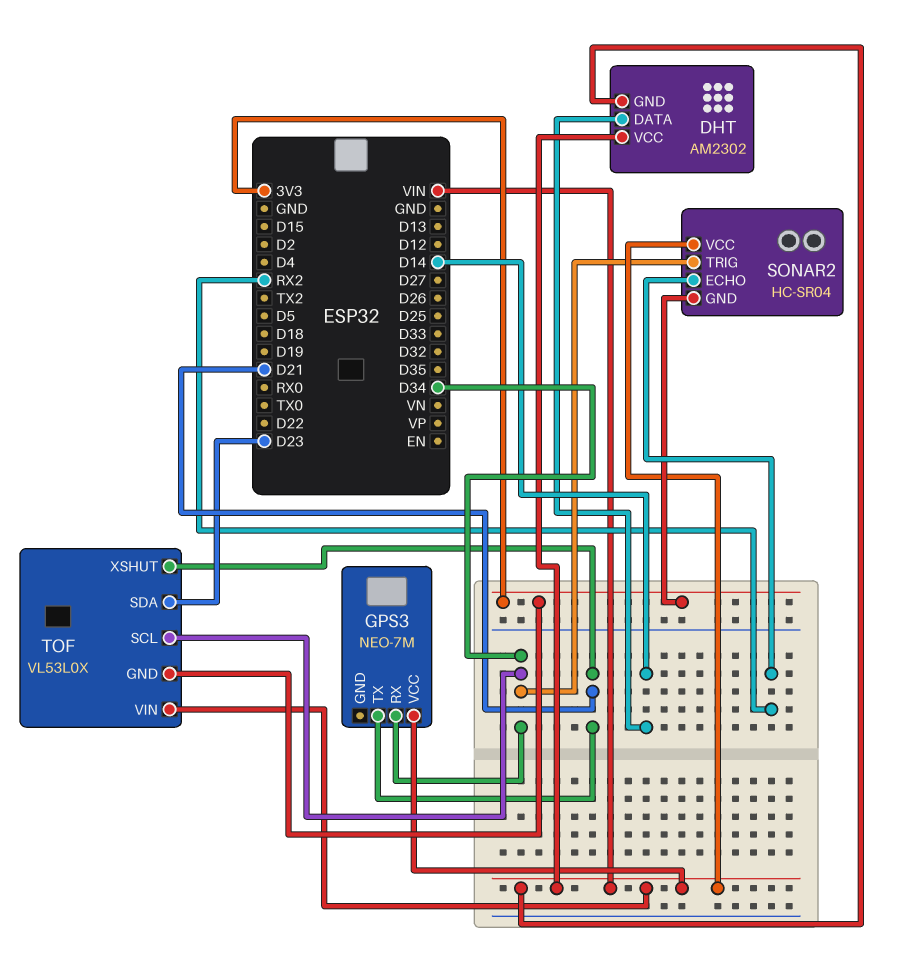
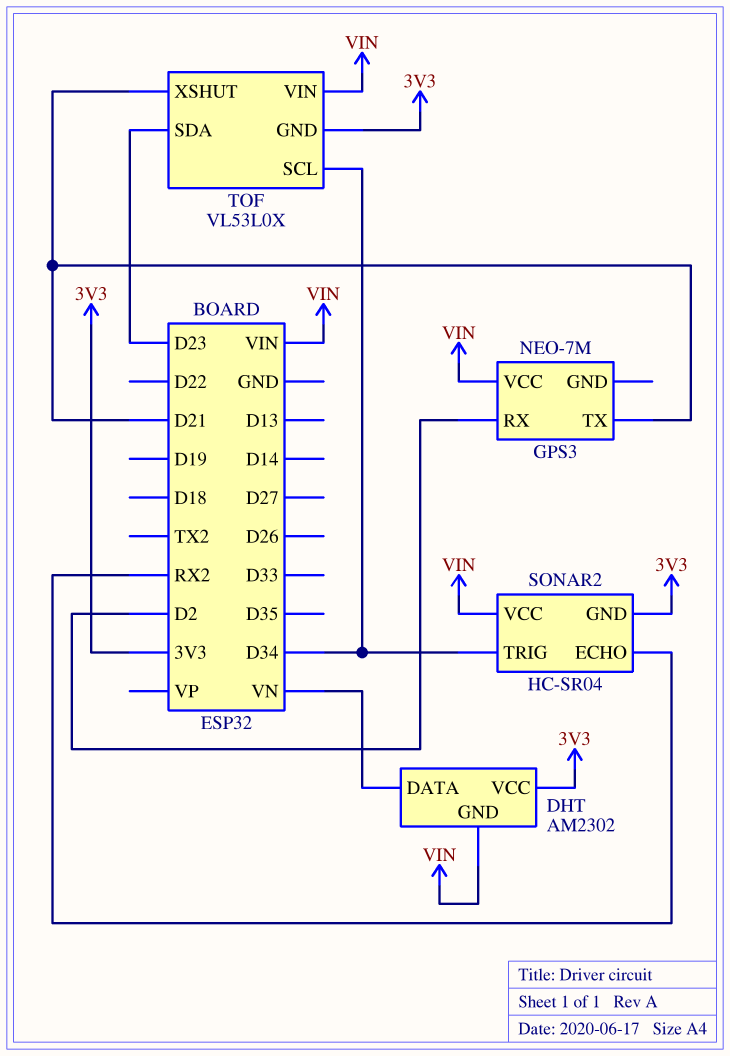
DHT pin DATA: D14 -> VN
DHT pin VCC: VIN -> 3V3
GPS3 pin RX: D34 -> D2

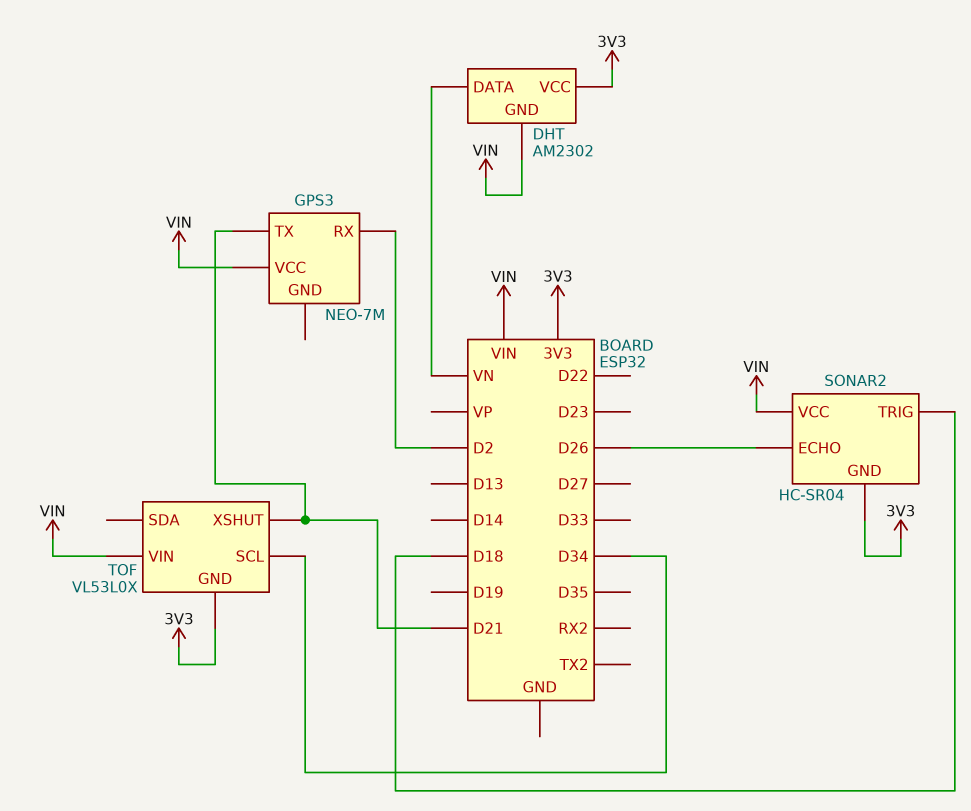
SONAR2 pin ECHO: RX2 -> D26
SONAR2 pin TRIG: D34 -> D18
TOF pin SDA: D23 -> none

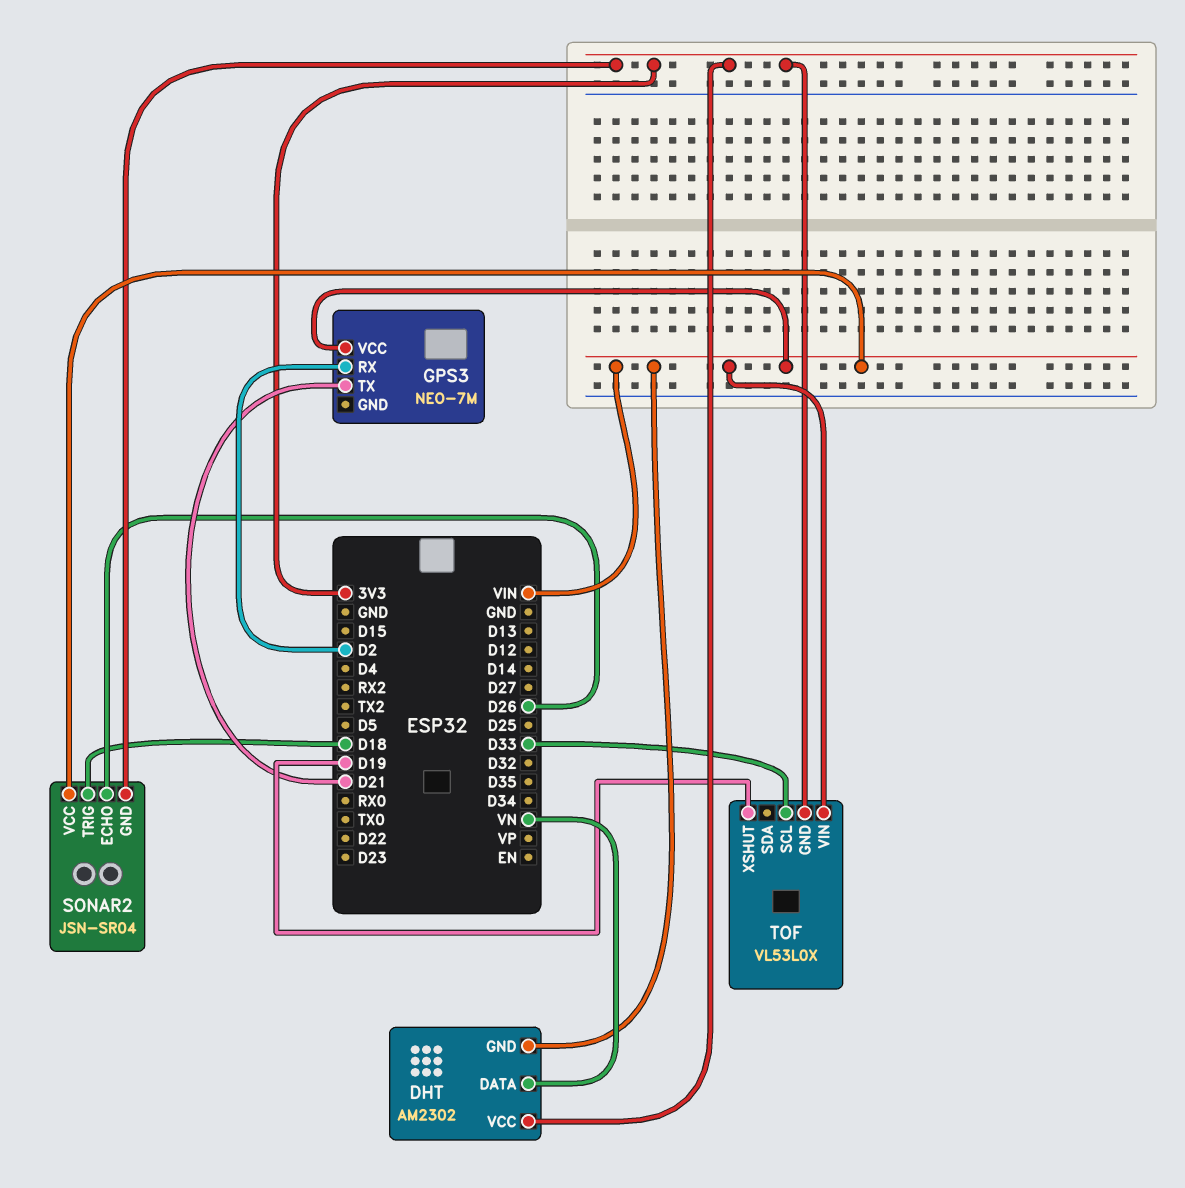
SONAR2: HC-SR04 -> JSN-SR04
TOF pin SCL: D34 -> D33
TOF pin XSHUT: D21 -> D19

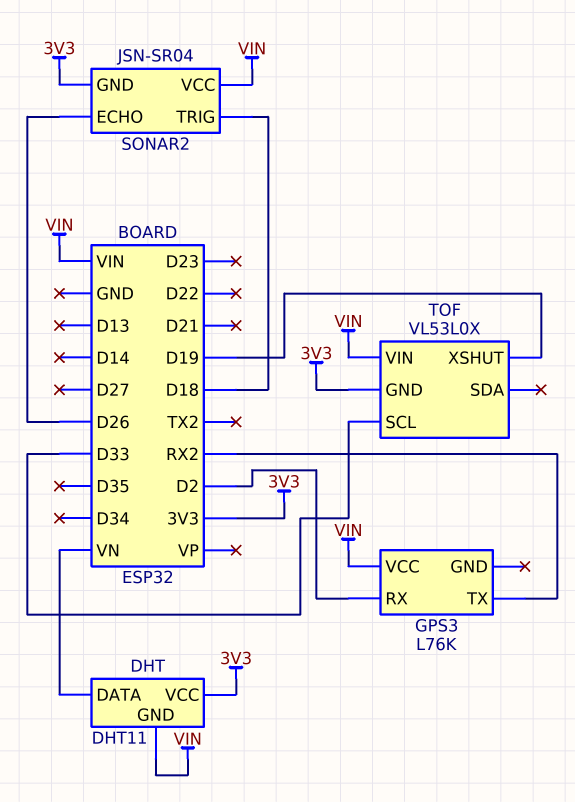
DHT: AM2302 -> DHT11
GPS3: NEO-7M -> L76K
GPS3 pin TX: D21 -> RX2

